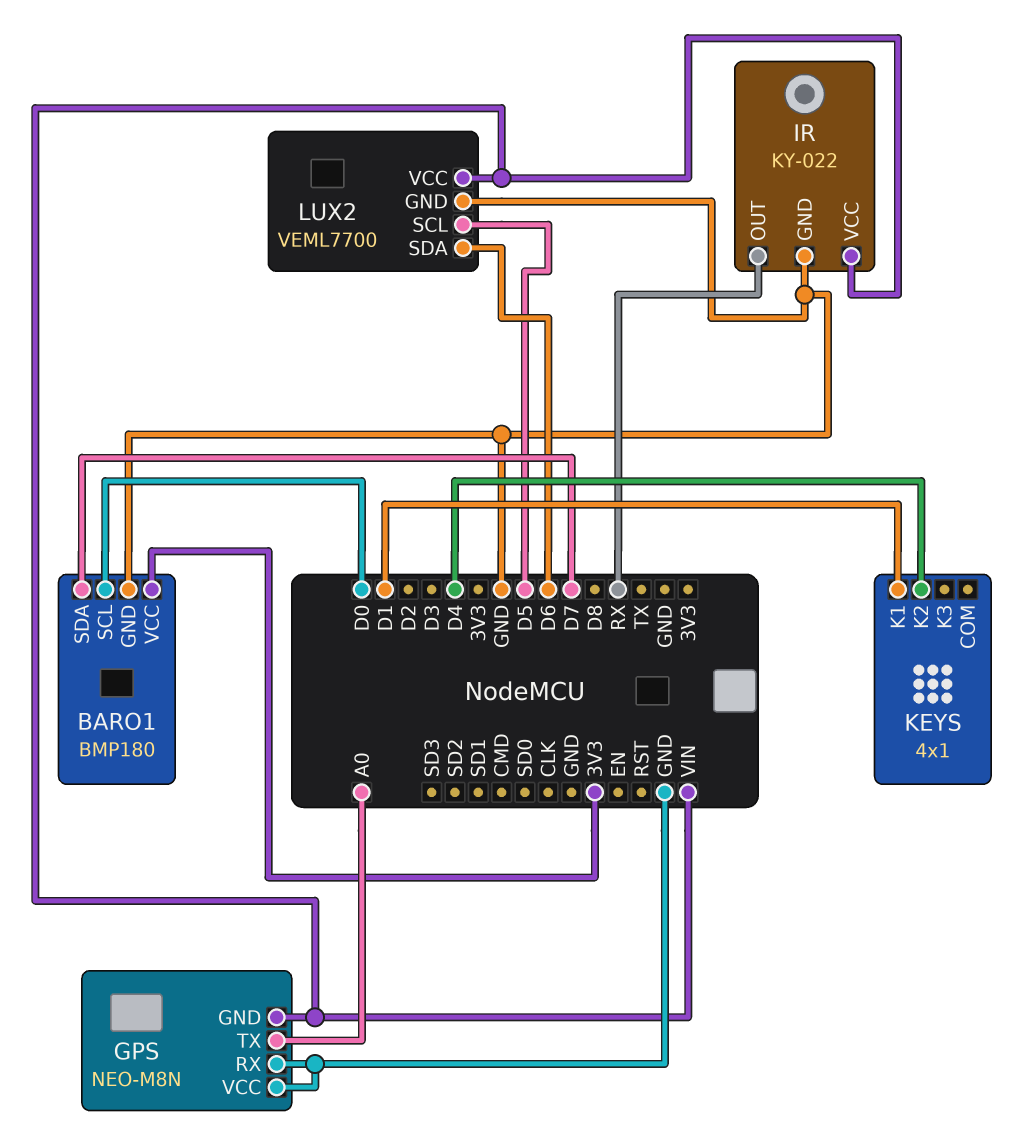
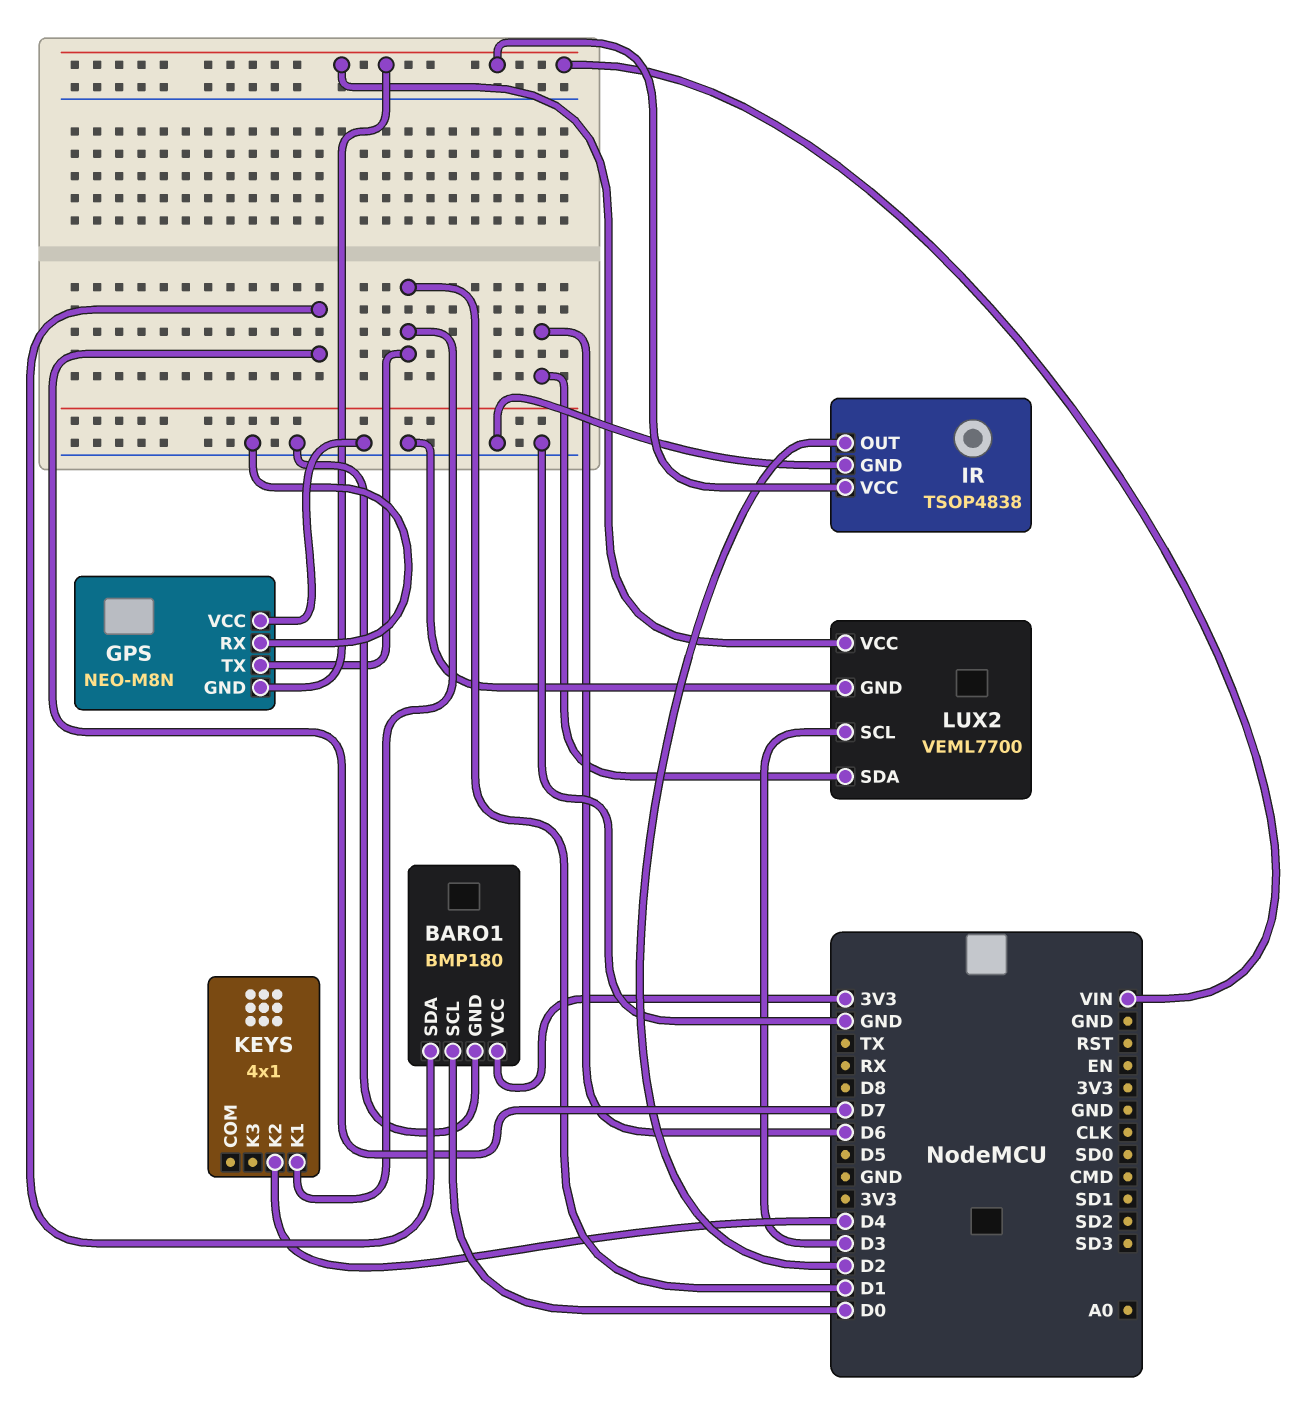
GPS pin TX: A0 -> D1
IR: KY-022 -> TSOP4838
IR pin OUT: RX -> D2
LUX2 pin SCL: D5 -> D3

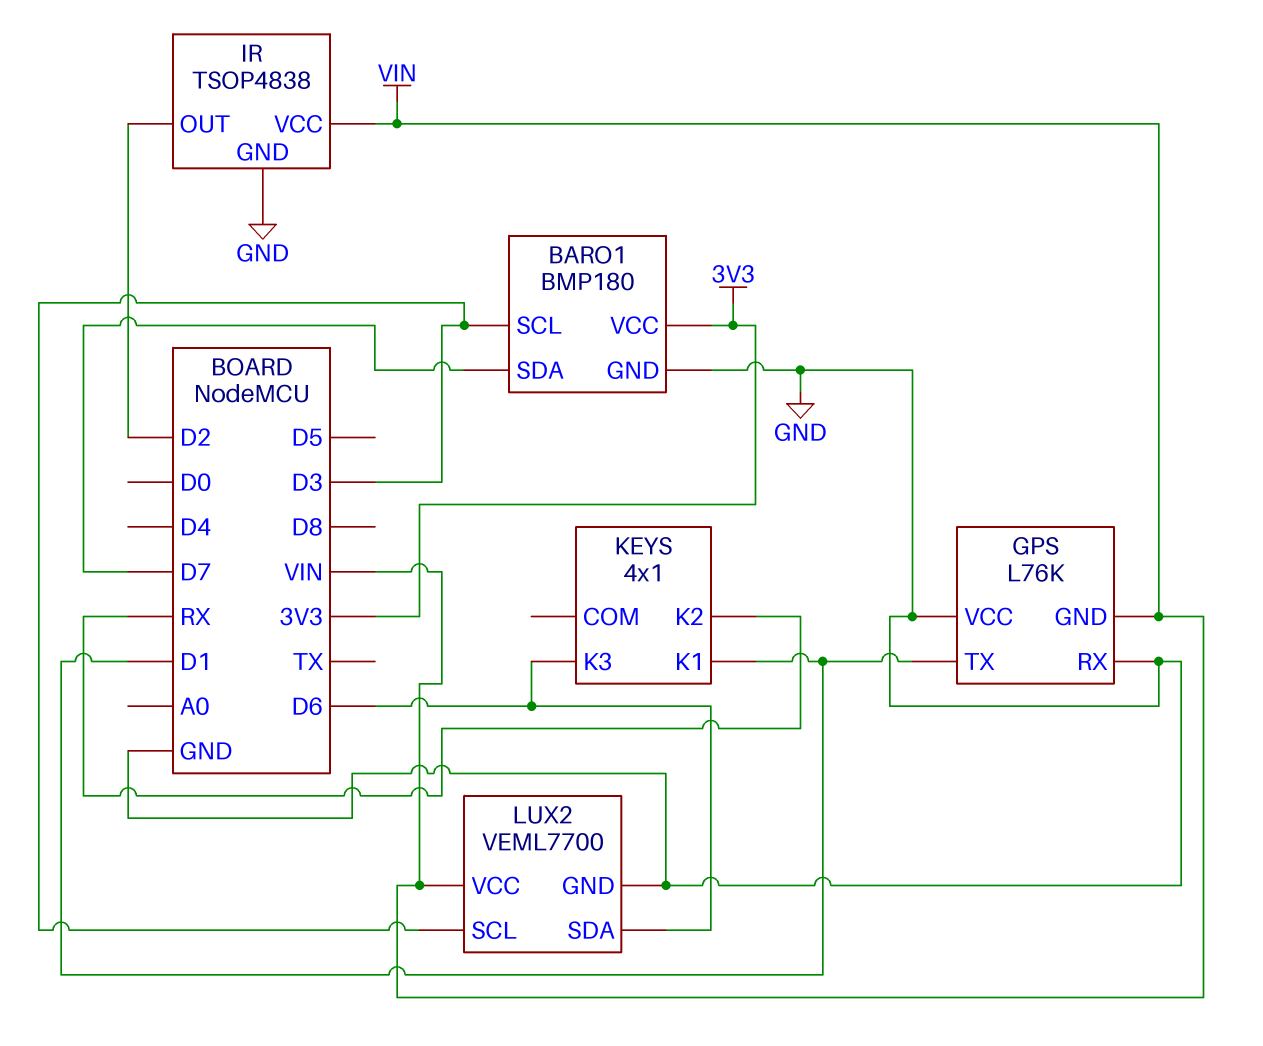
BARO1 pin SCL: D0 -> D3
GPS: NEO-M8N -> L76K
KEYS pin K2: D4 -> RX
KEYS pin K3: none -> D6

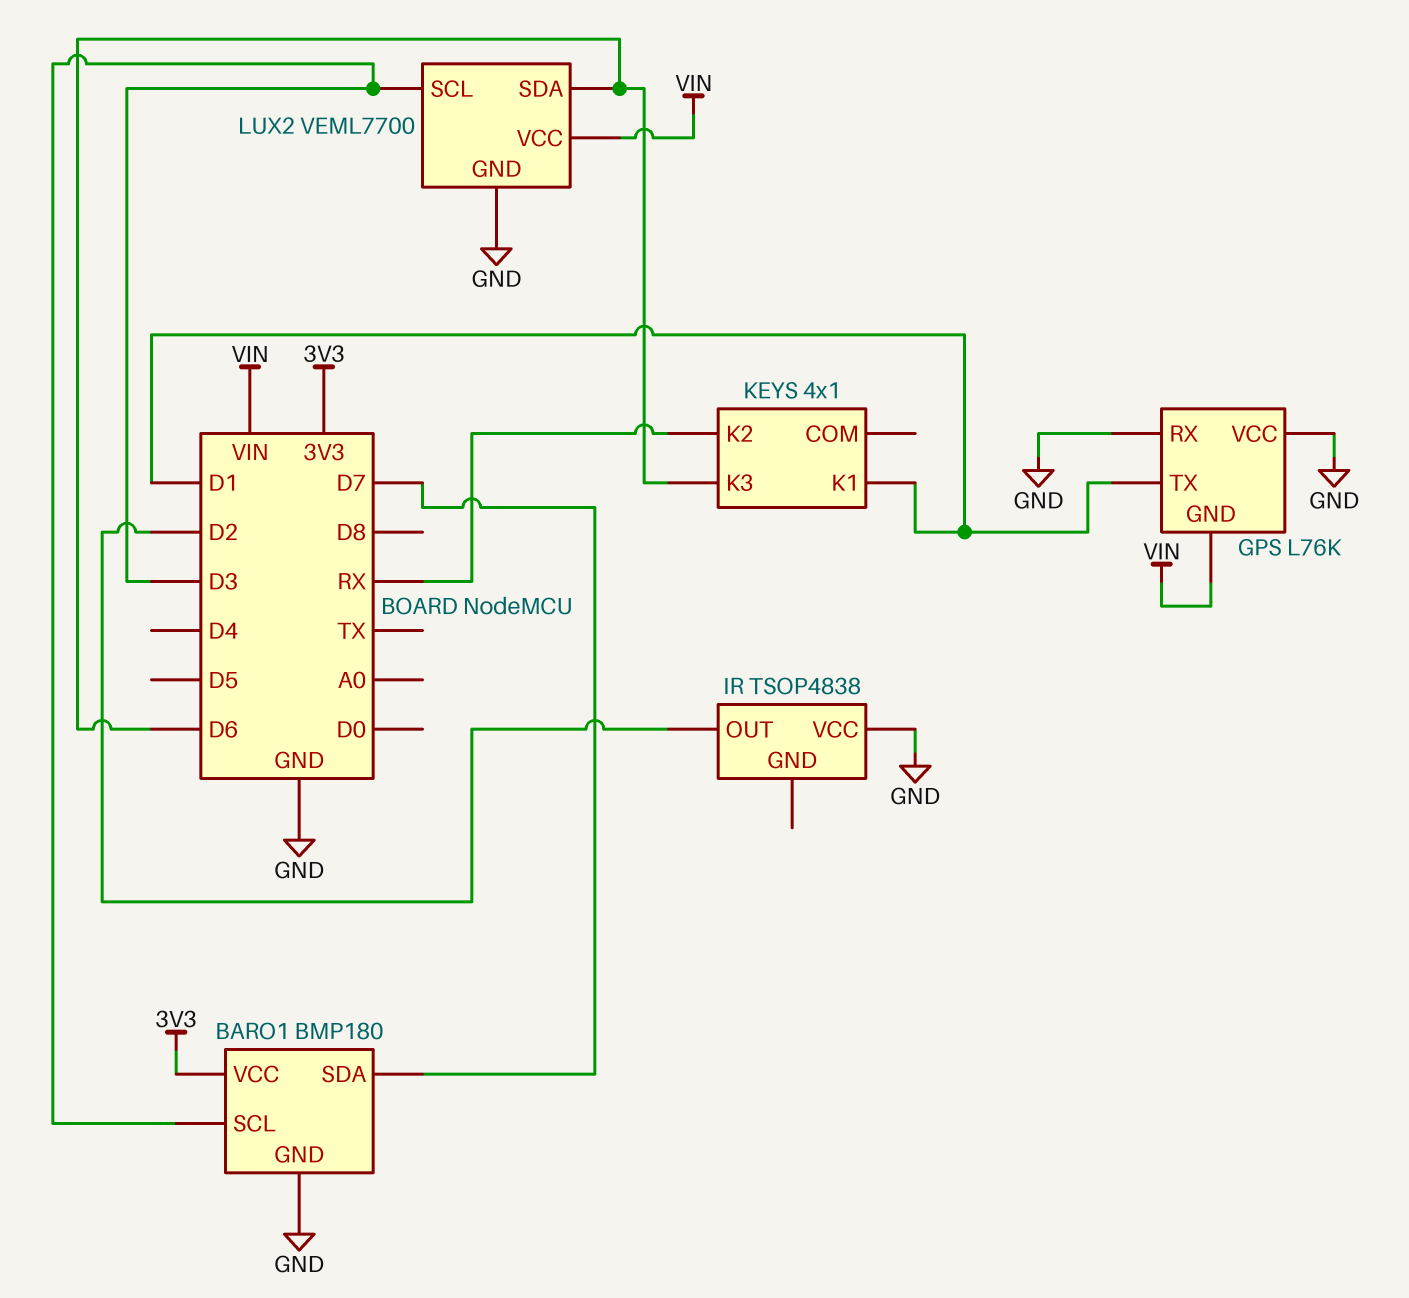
IR pin GND: GND -> none
IR pin VCC: VIN -> GND

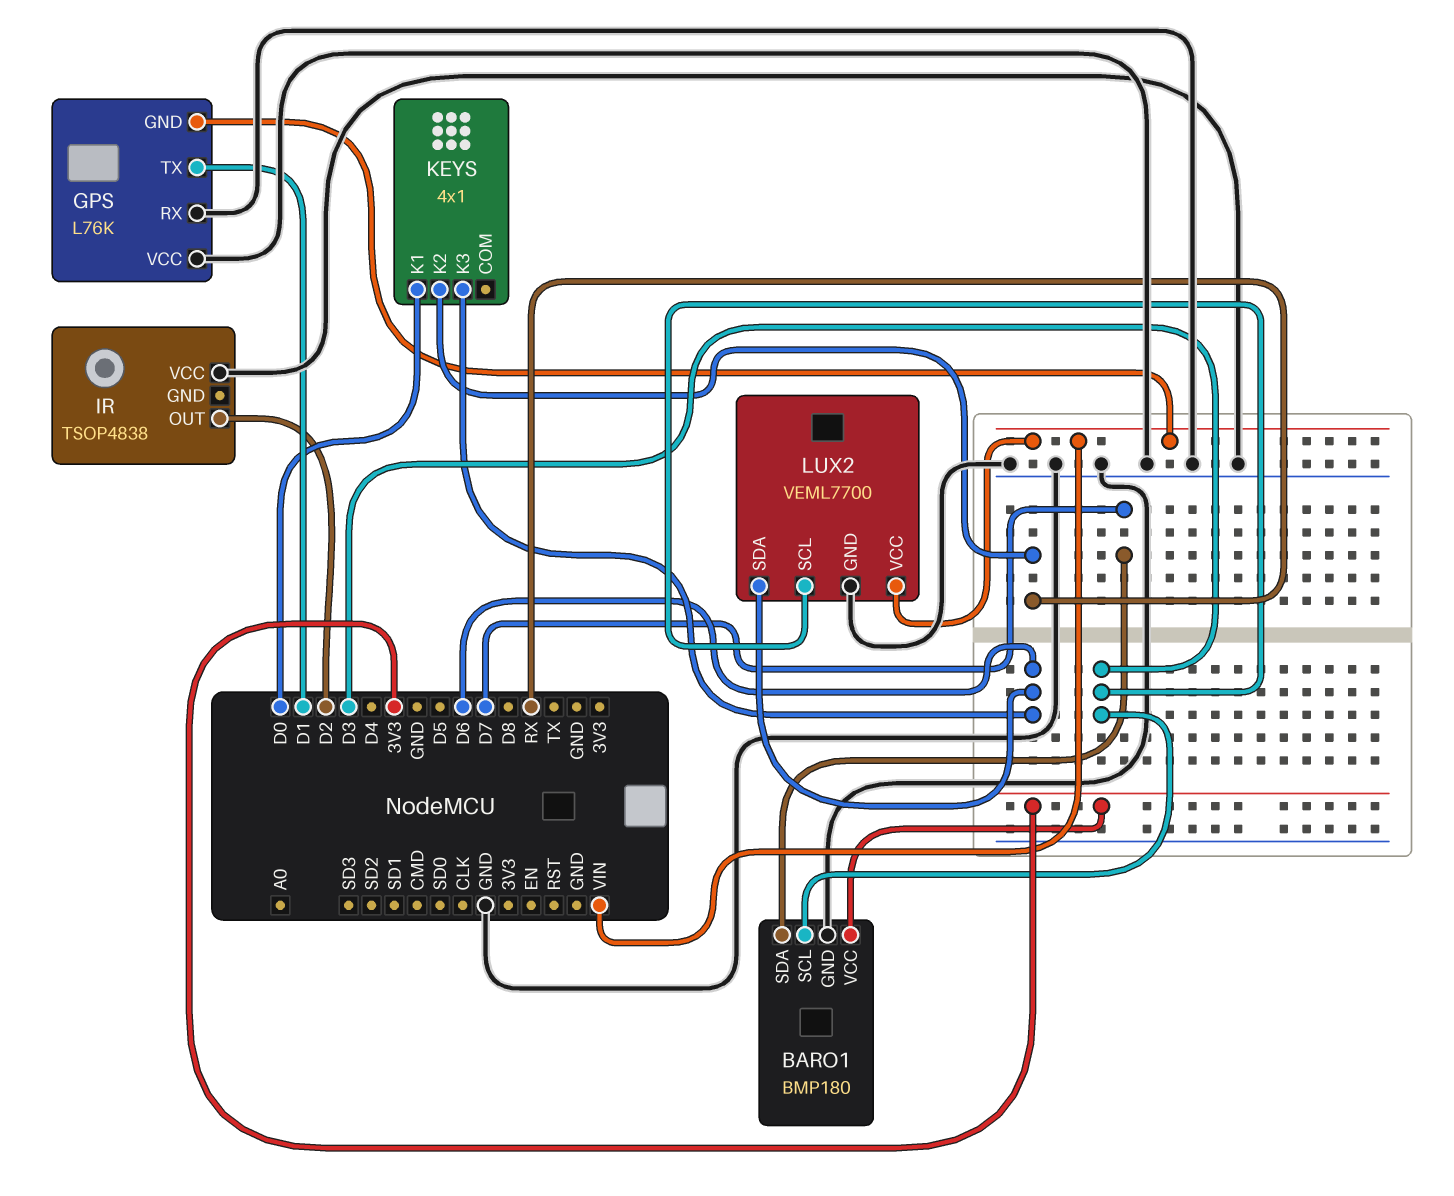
KEYS pin K1: D1 -> D0

